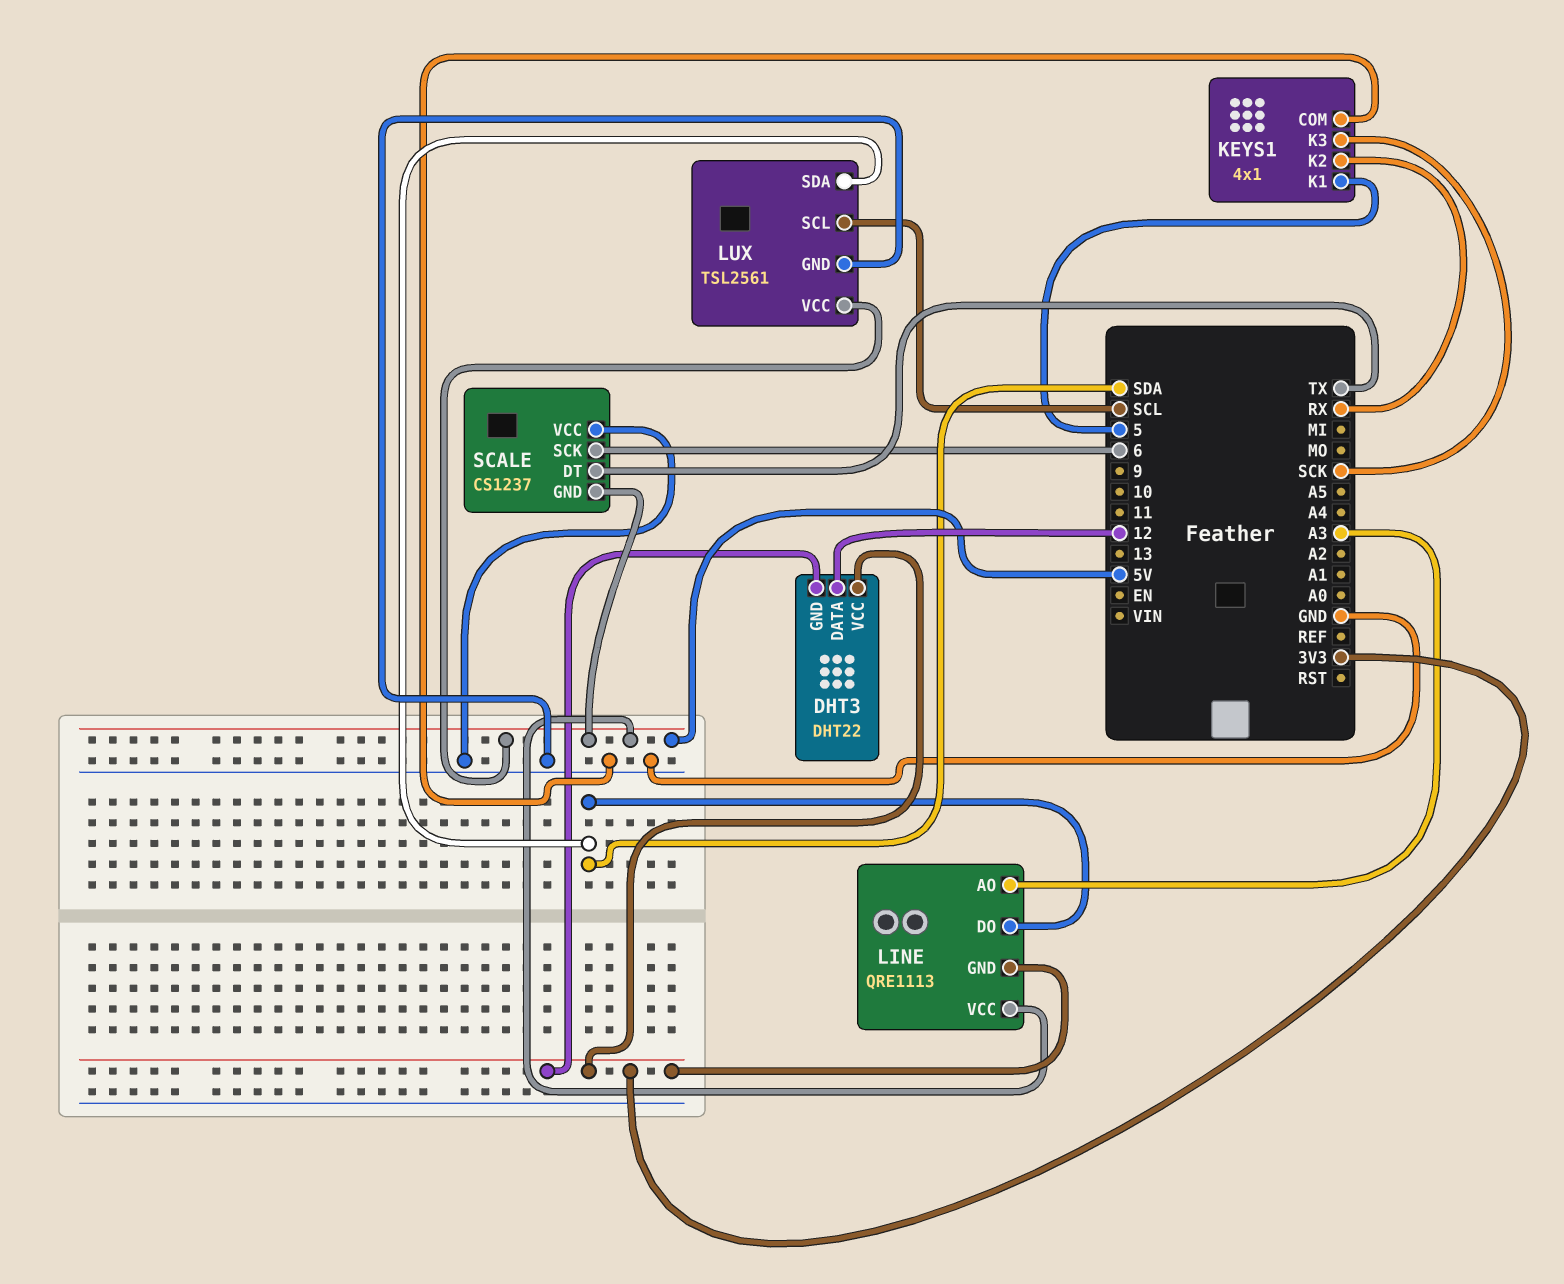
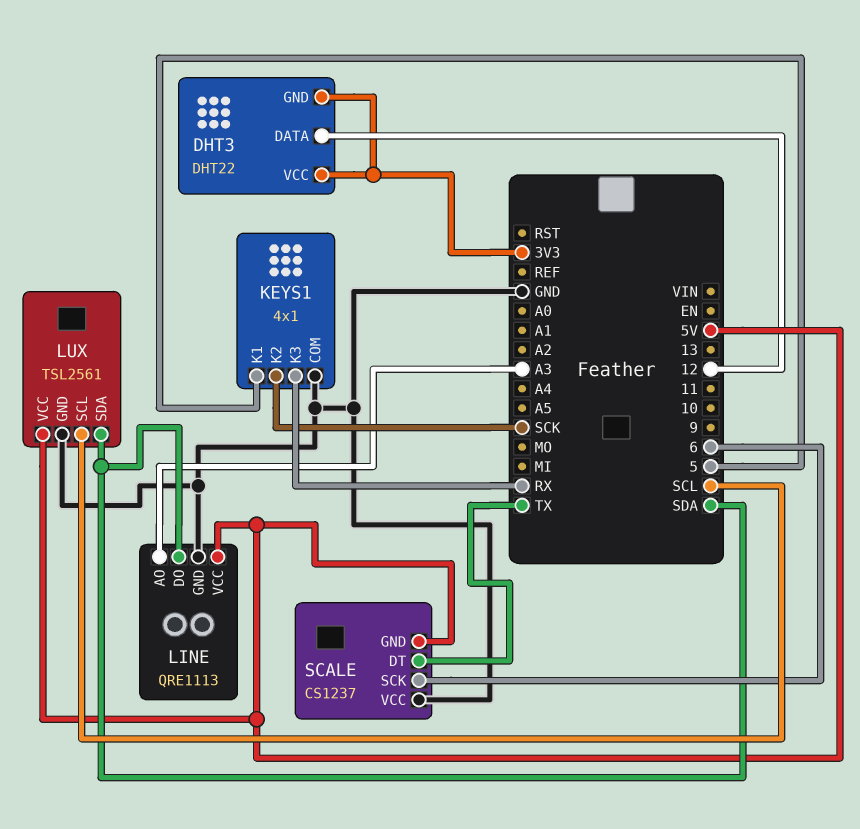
KEYS1 pin K2: RX -> SCK
KEYS1 pin K3: SCK -> RX
LINE pin GND: 3V3 -> GND

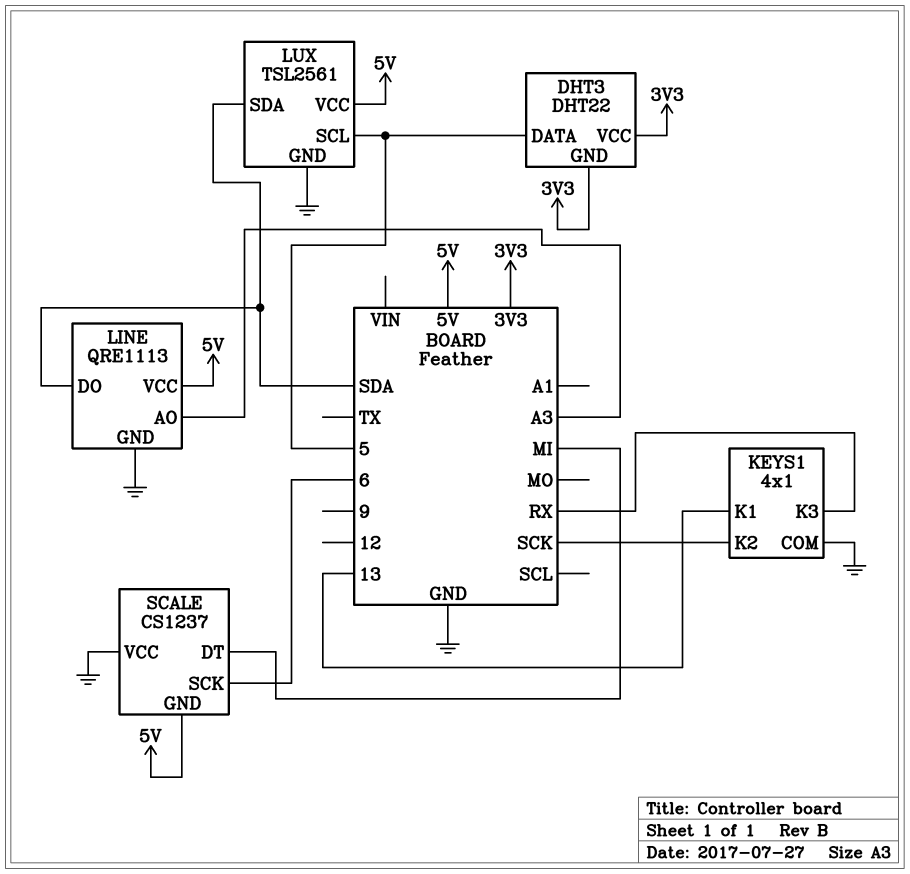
DHT3 pin DATA: 12 -> 5
KEYS1 pin K1: 5 -> 13
LUX pin SCL: SCL -> 5
SCALE pin DT: TX -> MI

